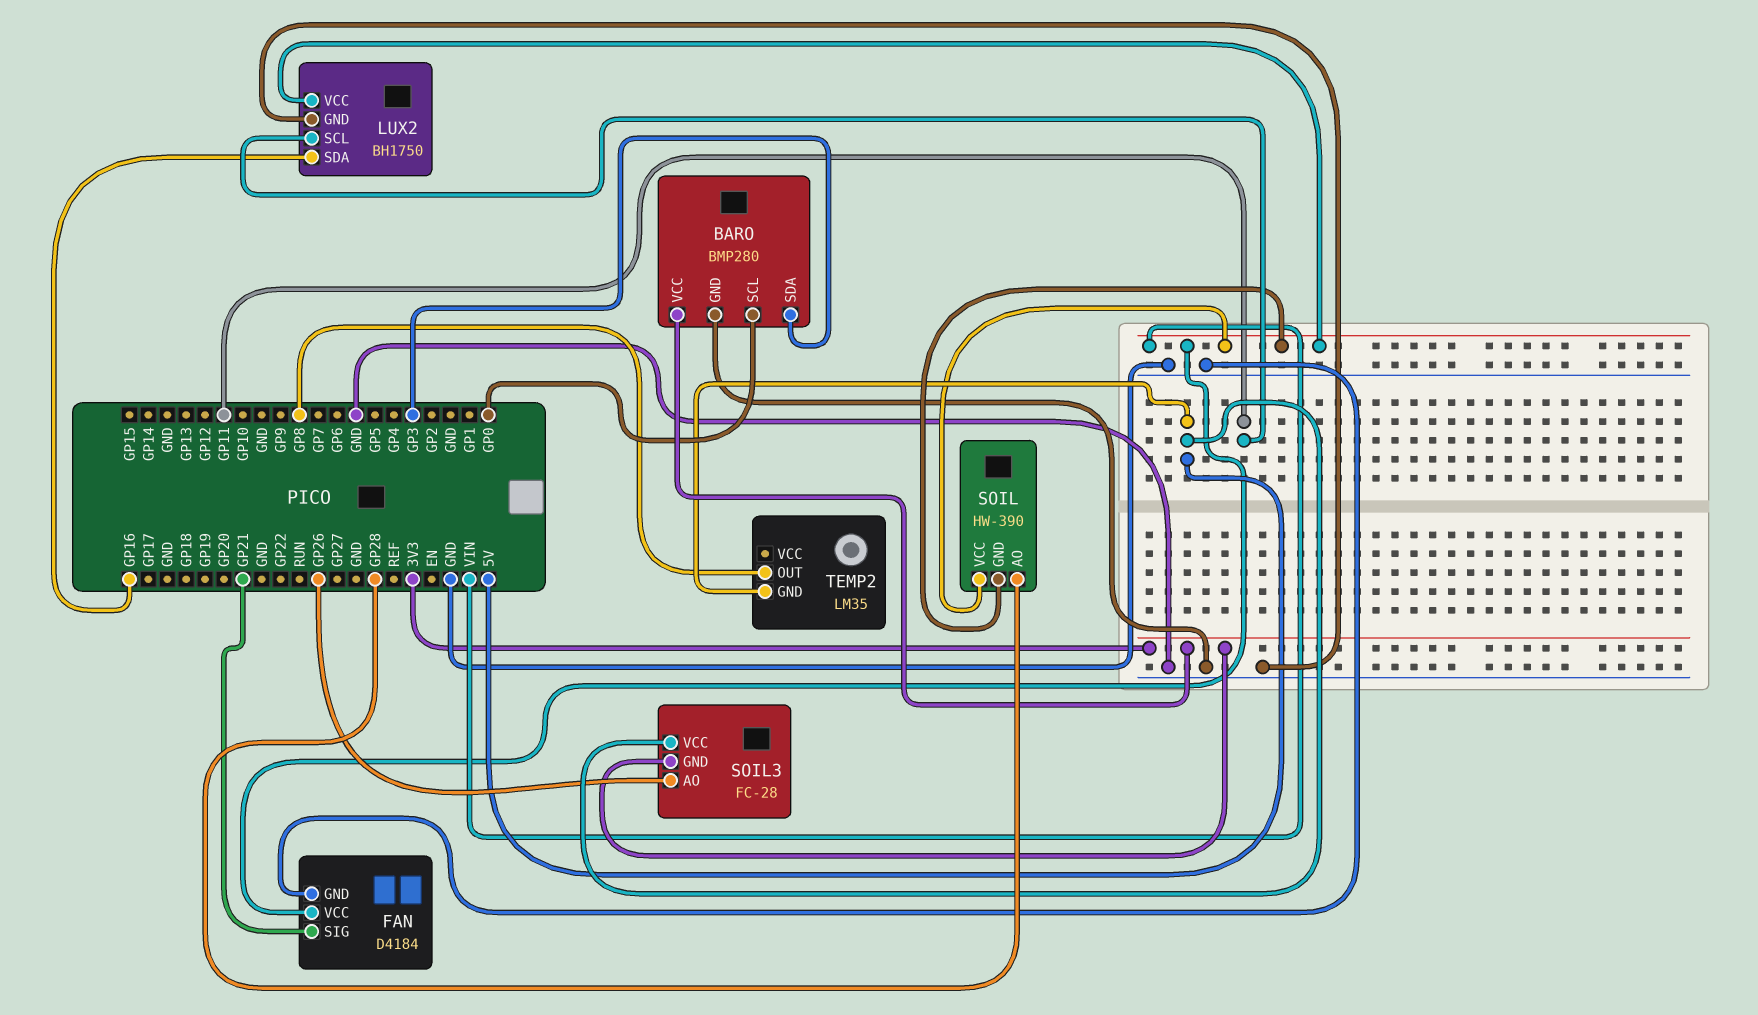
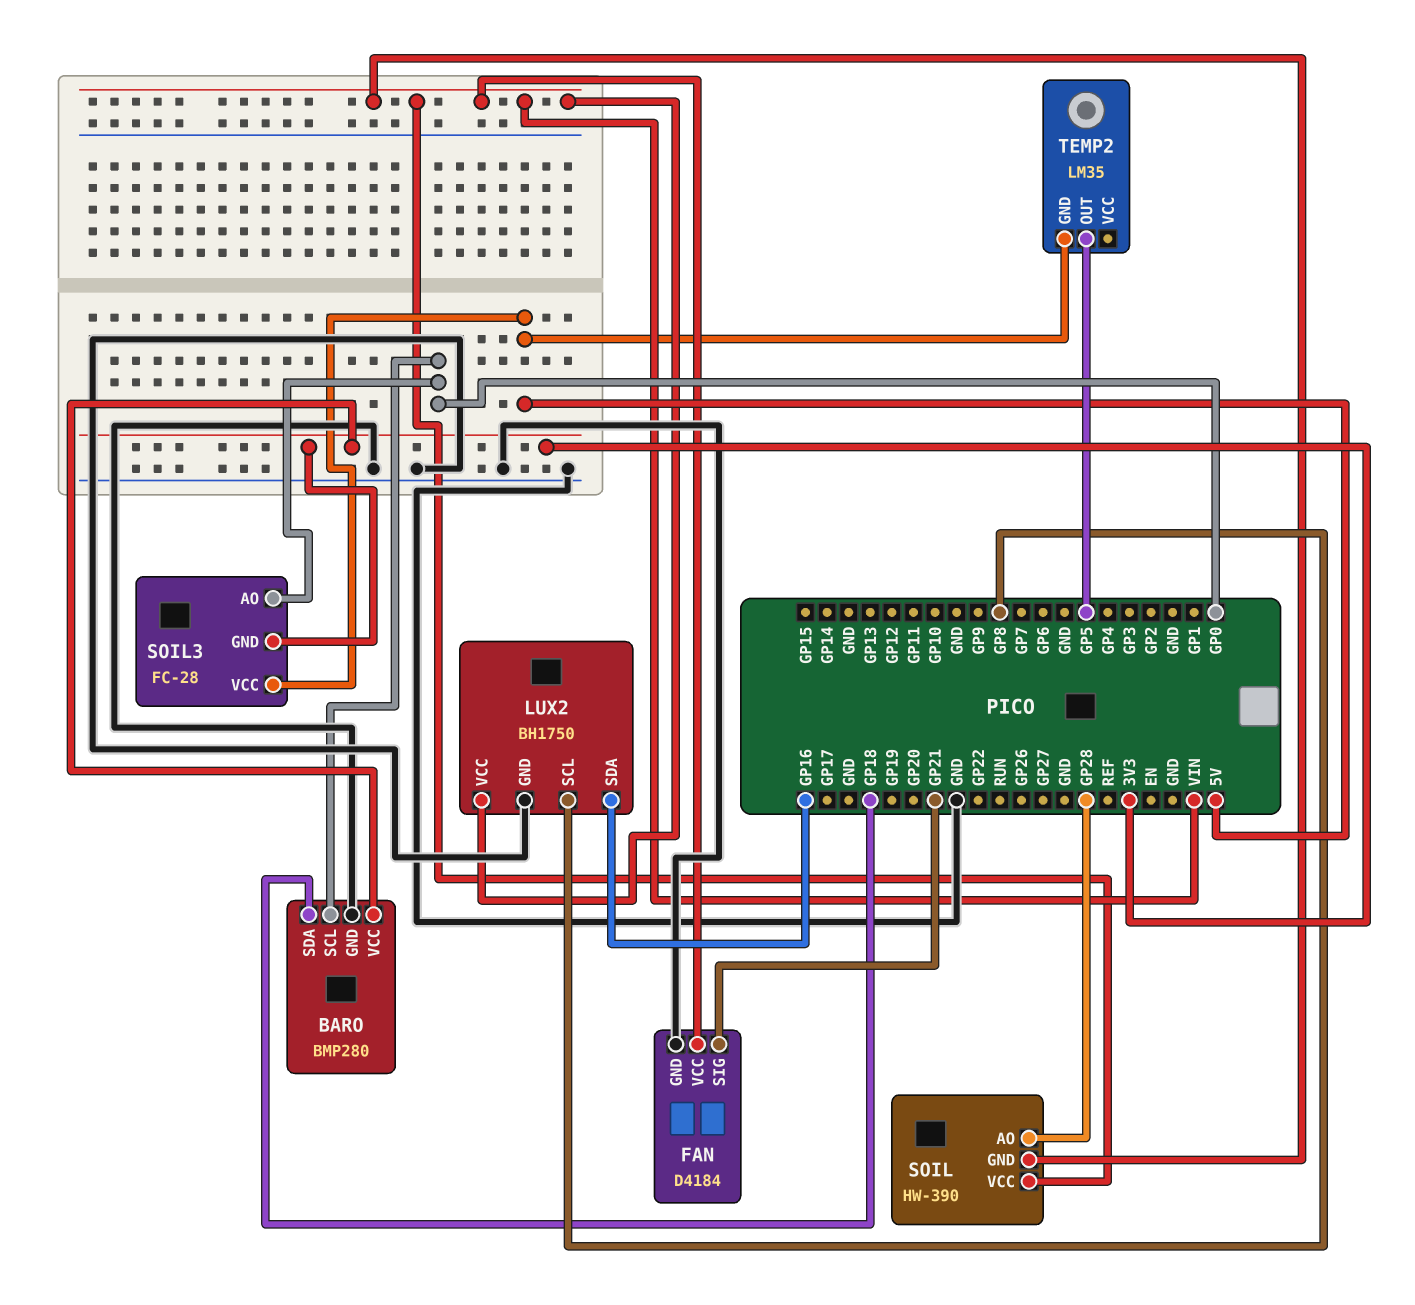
BARO pin SDA: GP3 -> GP18
LUX2 pin SCL: GP11 -> GP8
SOIL3 pin AO: GP26 -> GP0
TEMP2 pin OUT: GP8 -> GP5

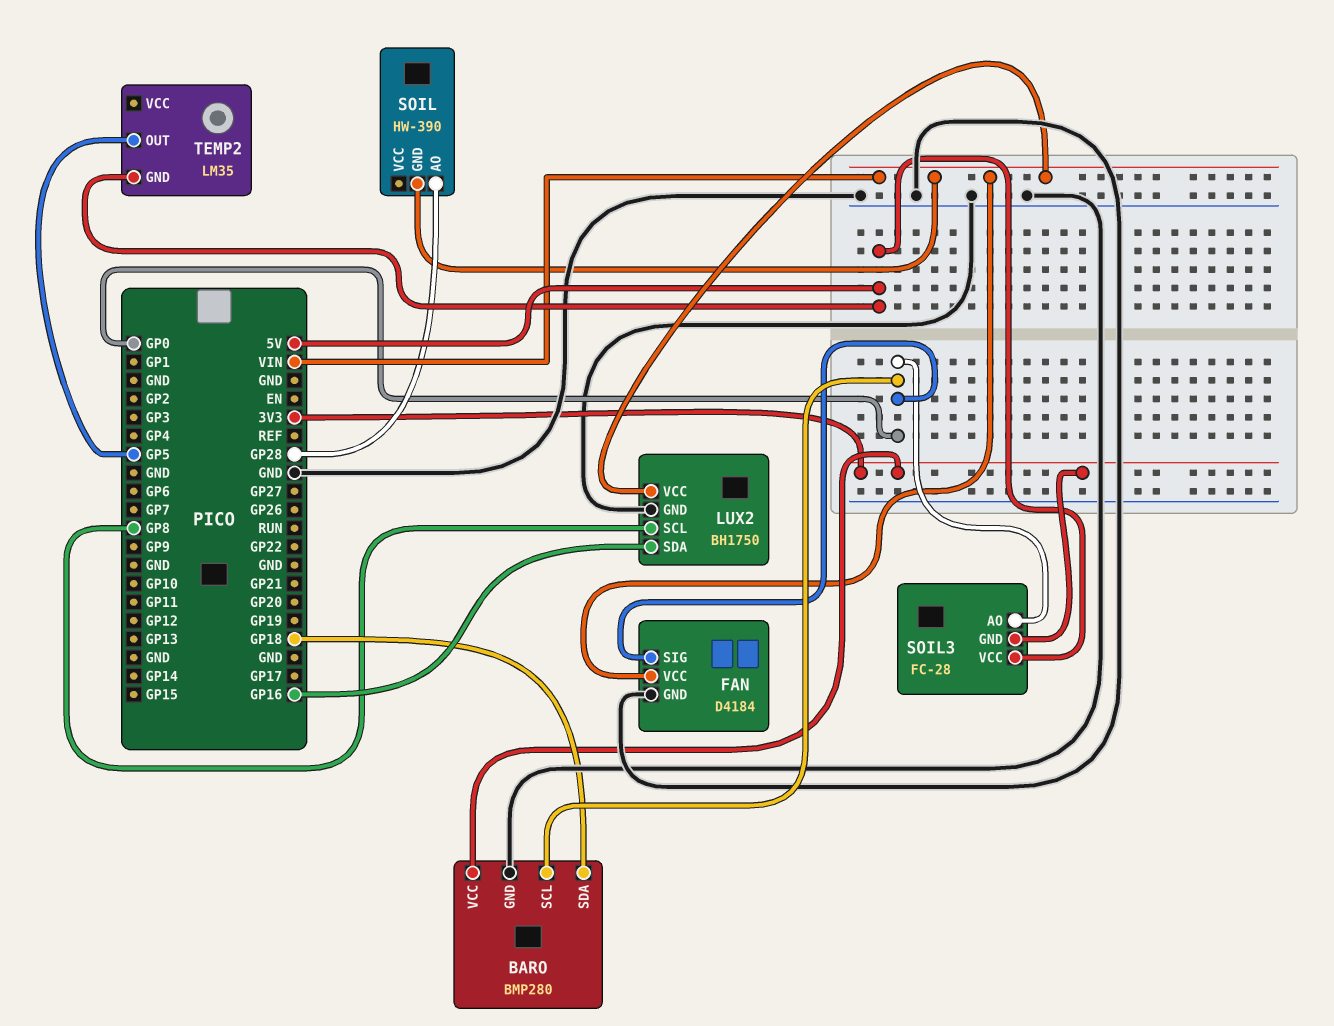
FAN pin SIG: GP21 -> GP0
SOIL pin VCC: VIN -> none

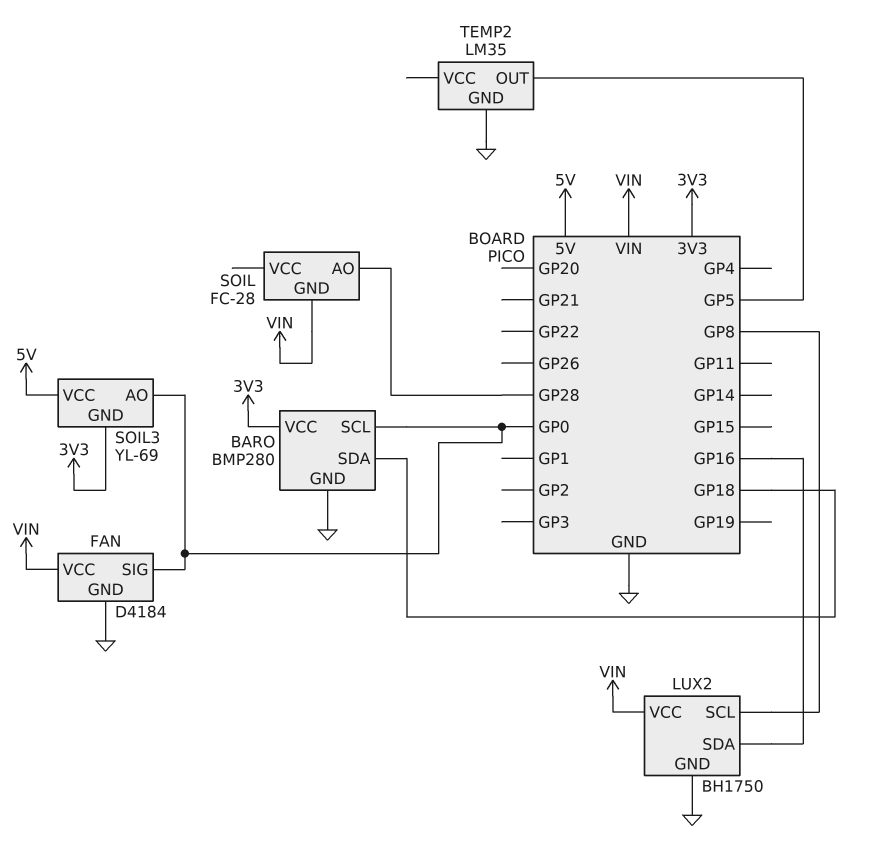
SOIL: HW-390 -> FC-28
SOIL3: FC-28 -> YL-69
TEMP2 pin GND: 5V -> GND

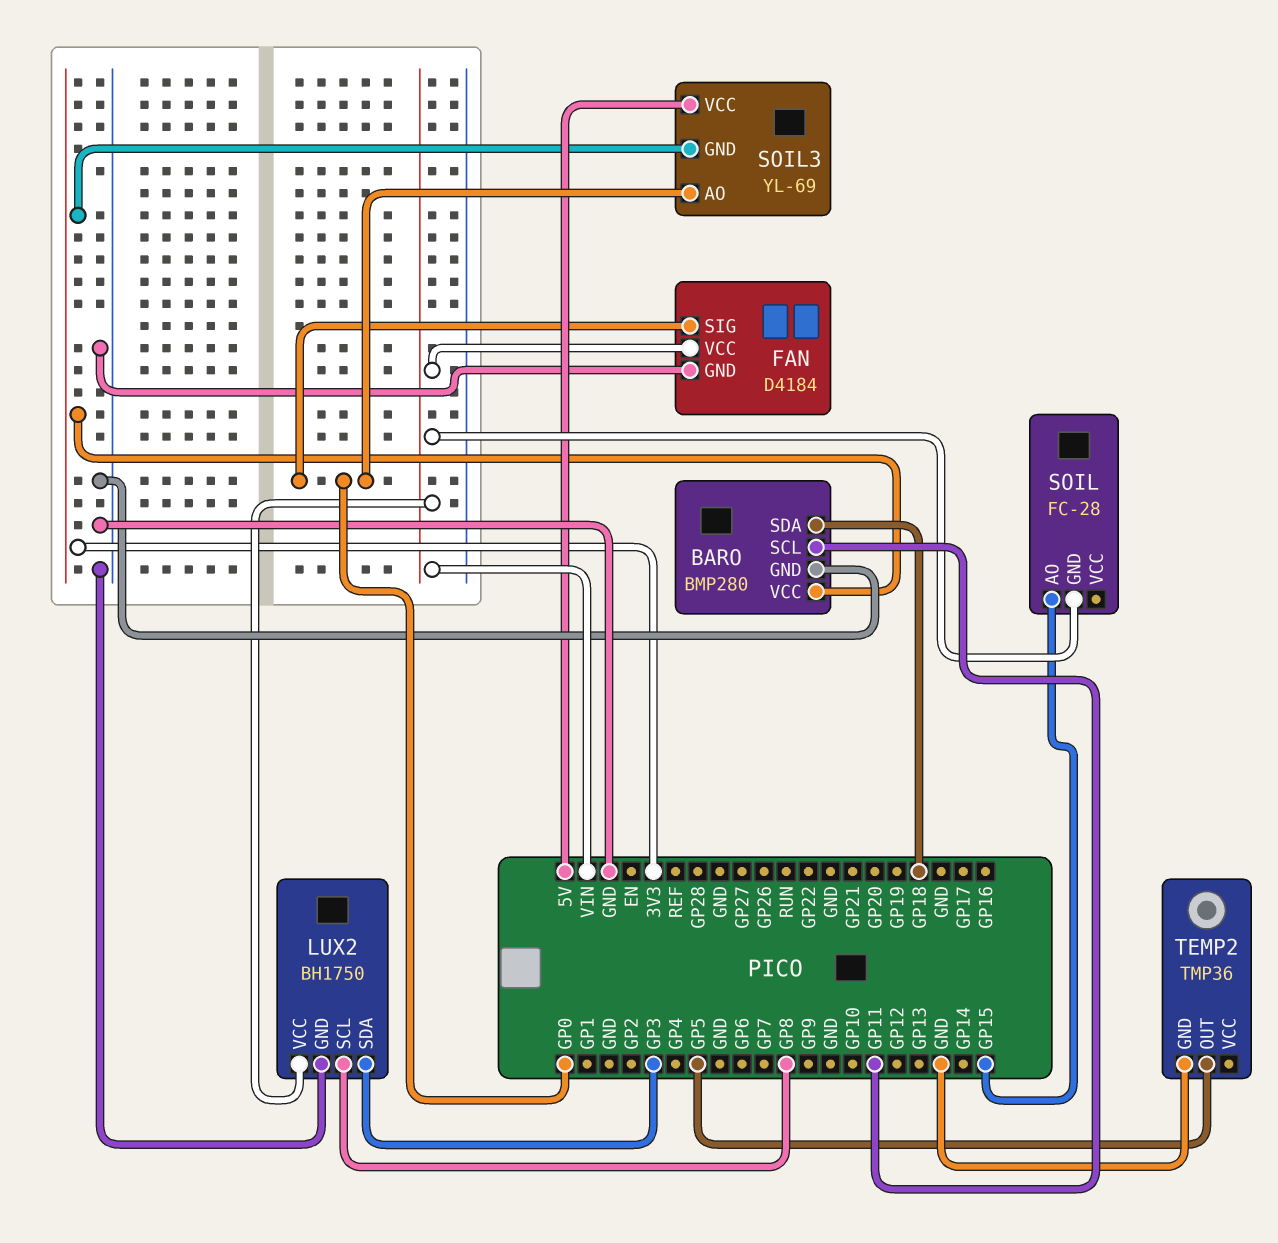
BARO pin SCL: GP0 -> GP11
LUX2 pin SDA: GP16 -> GP3
SOIL pin AO: GP28 -> GP15
TEMP2: LM35 -> TMP36

